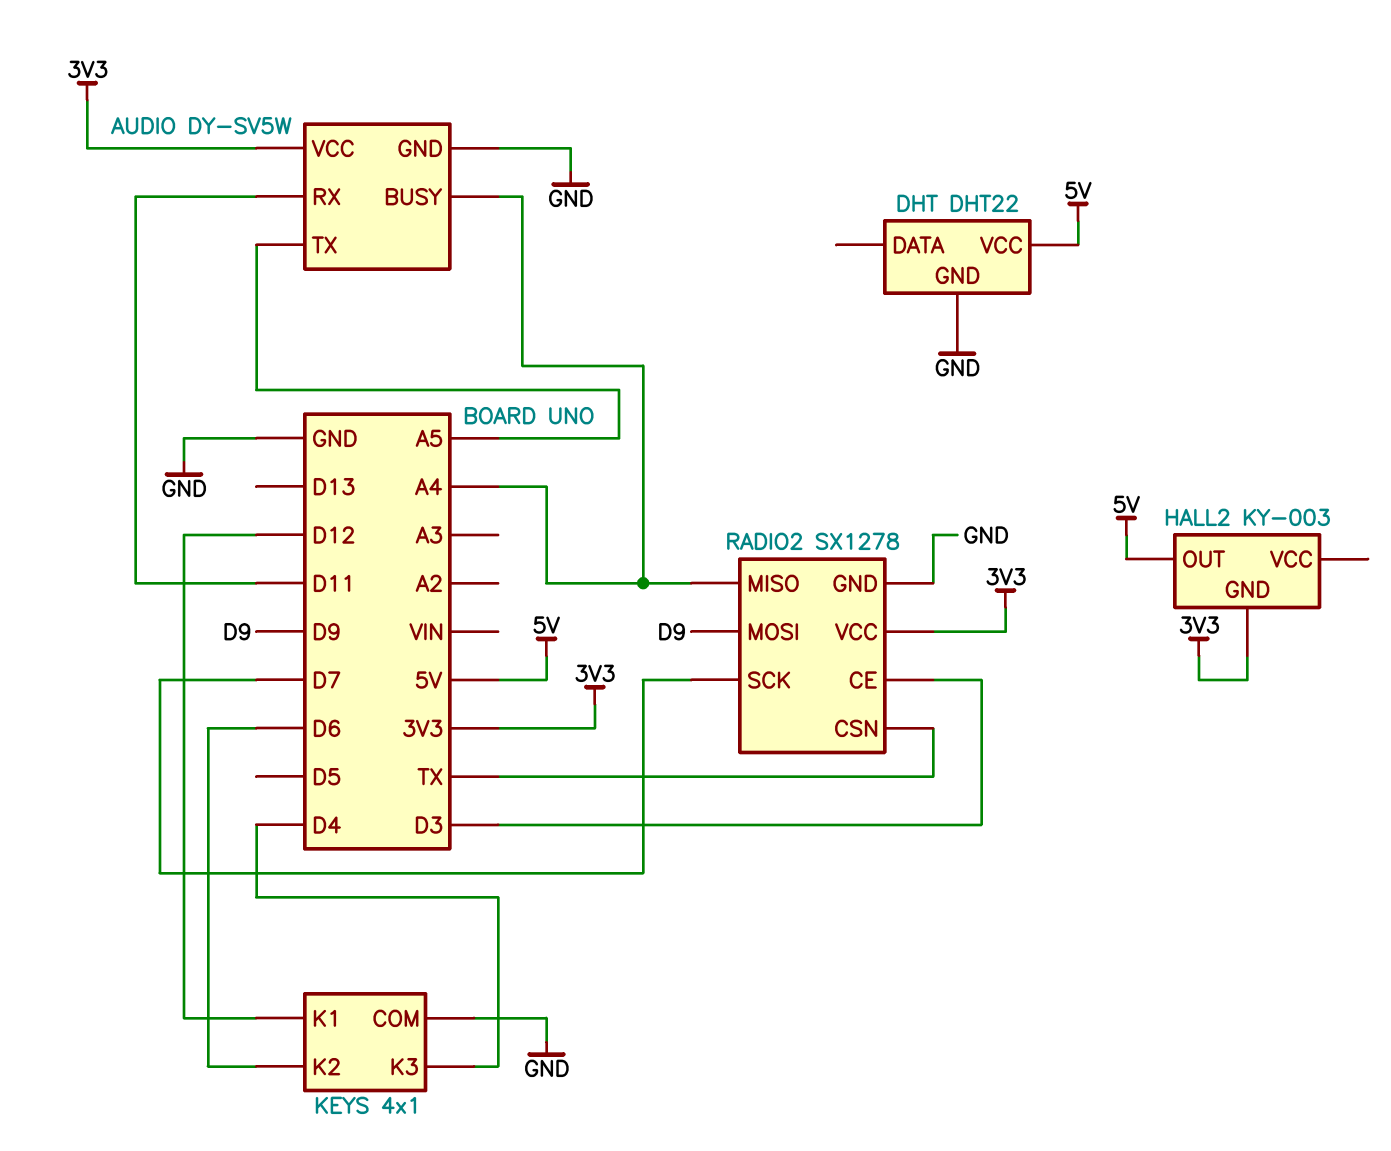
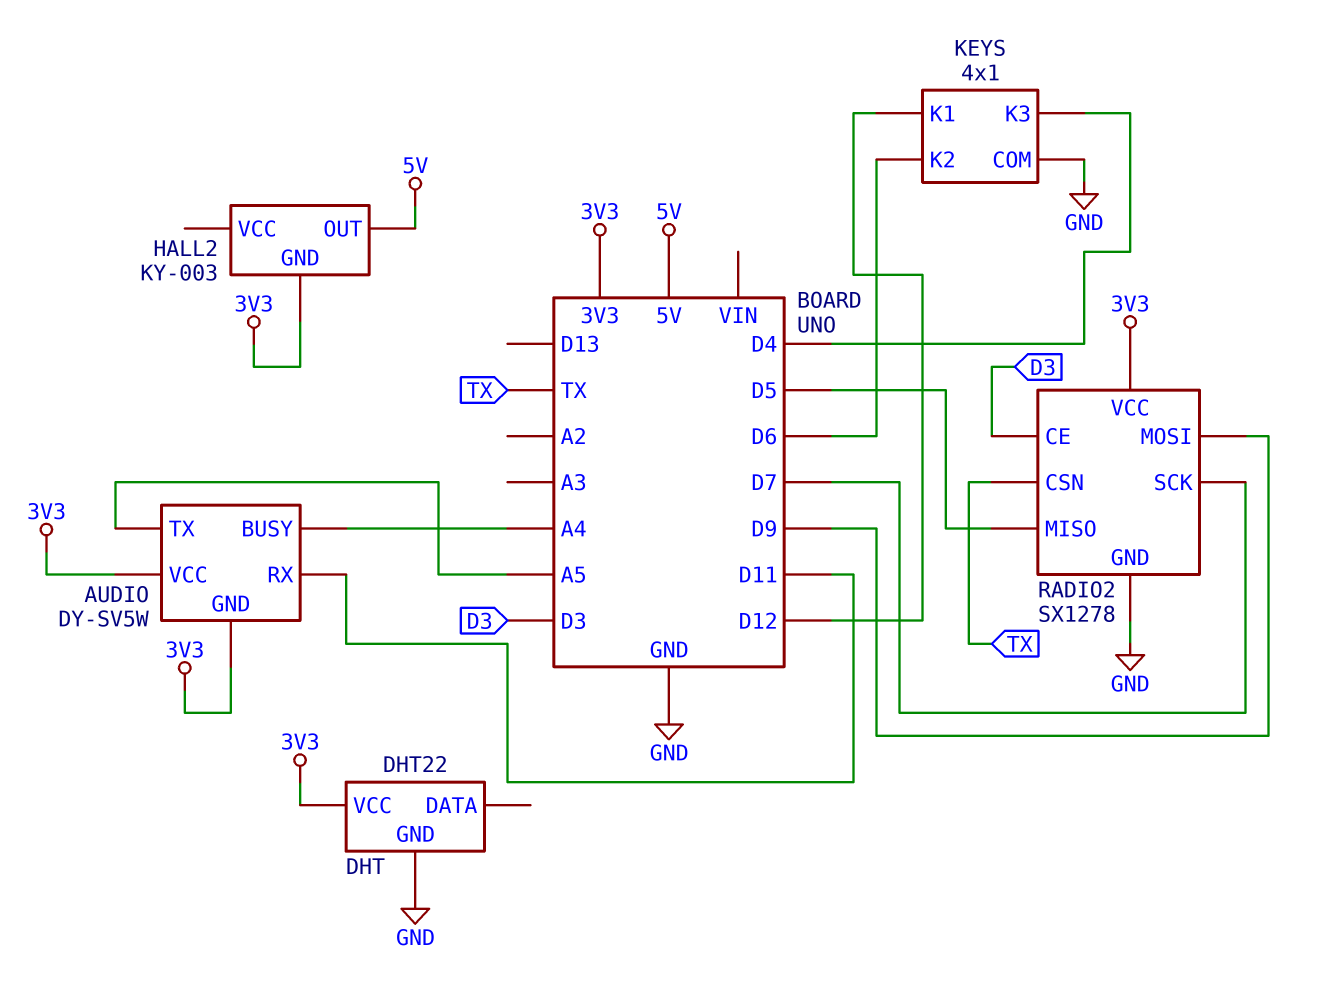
AUDIO pin GND: GND -> 3V3
DHT pin VCC: 5V -> 3V3
RADIO2 pin MISO: A4 -> D5

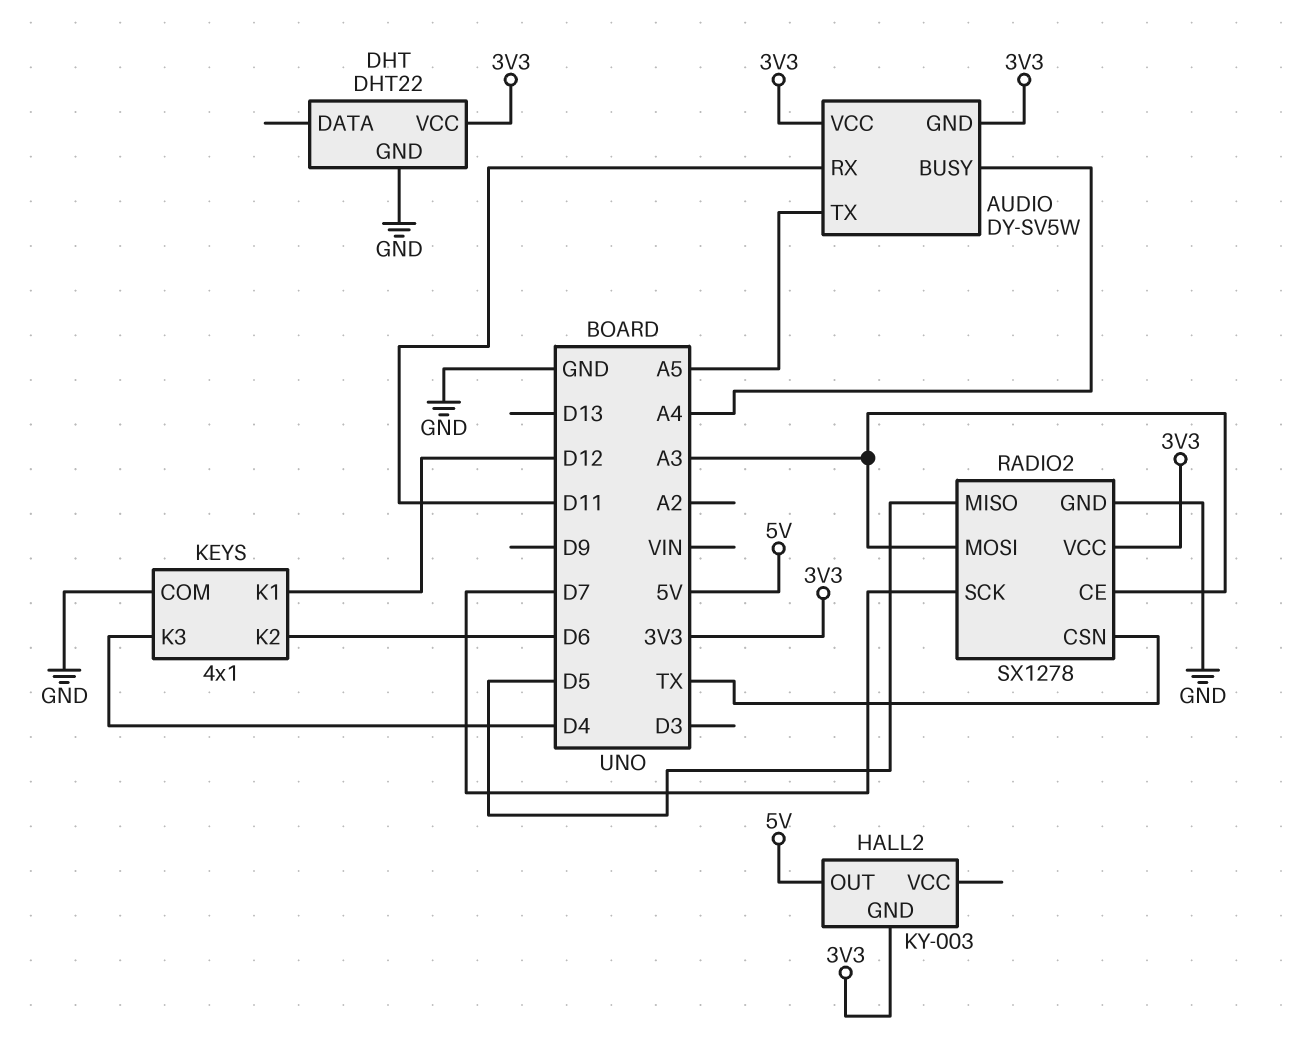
RADIO2 pin CE: D3 -> A3
RADIO2 pin MOSI: D9 -> A3

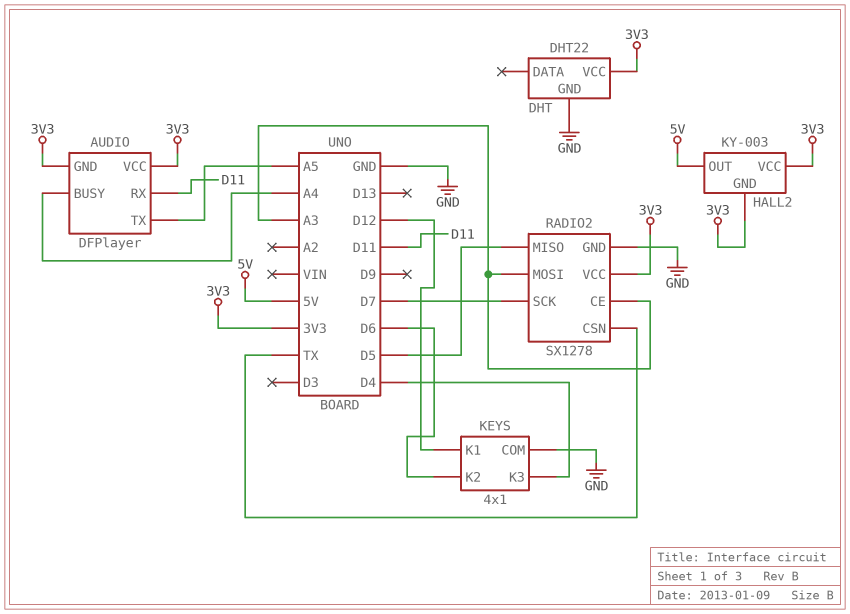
AUDIO: DY-SV5W -> DFPlayer
HALL2 pin VCC: none -> 3V3

